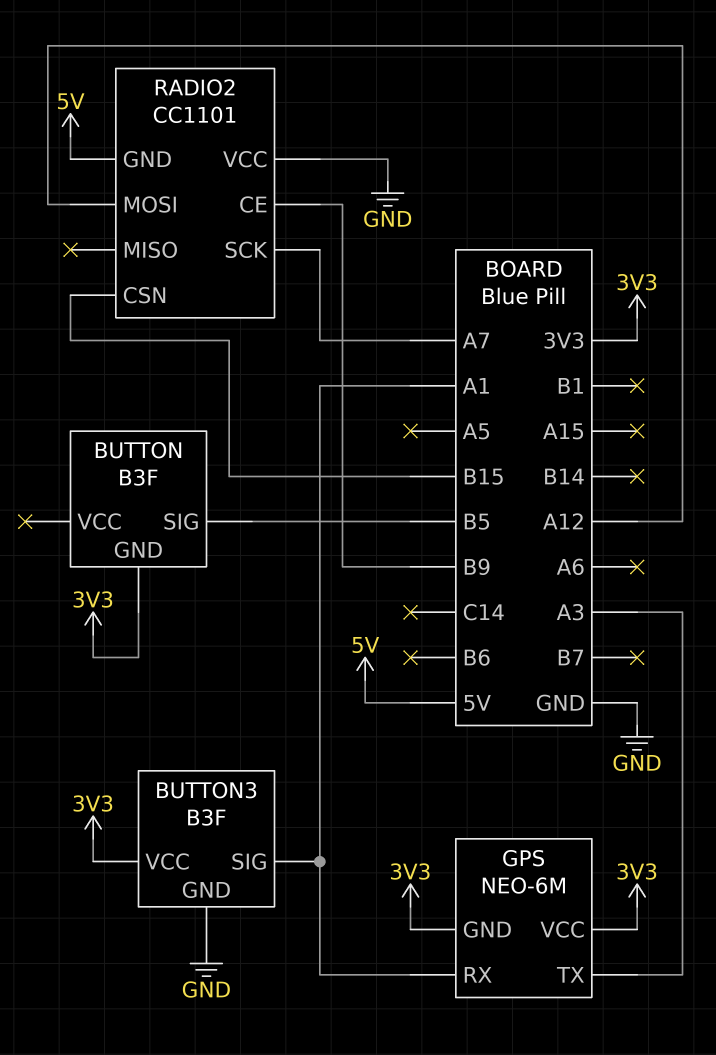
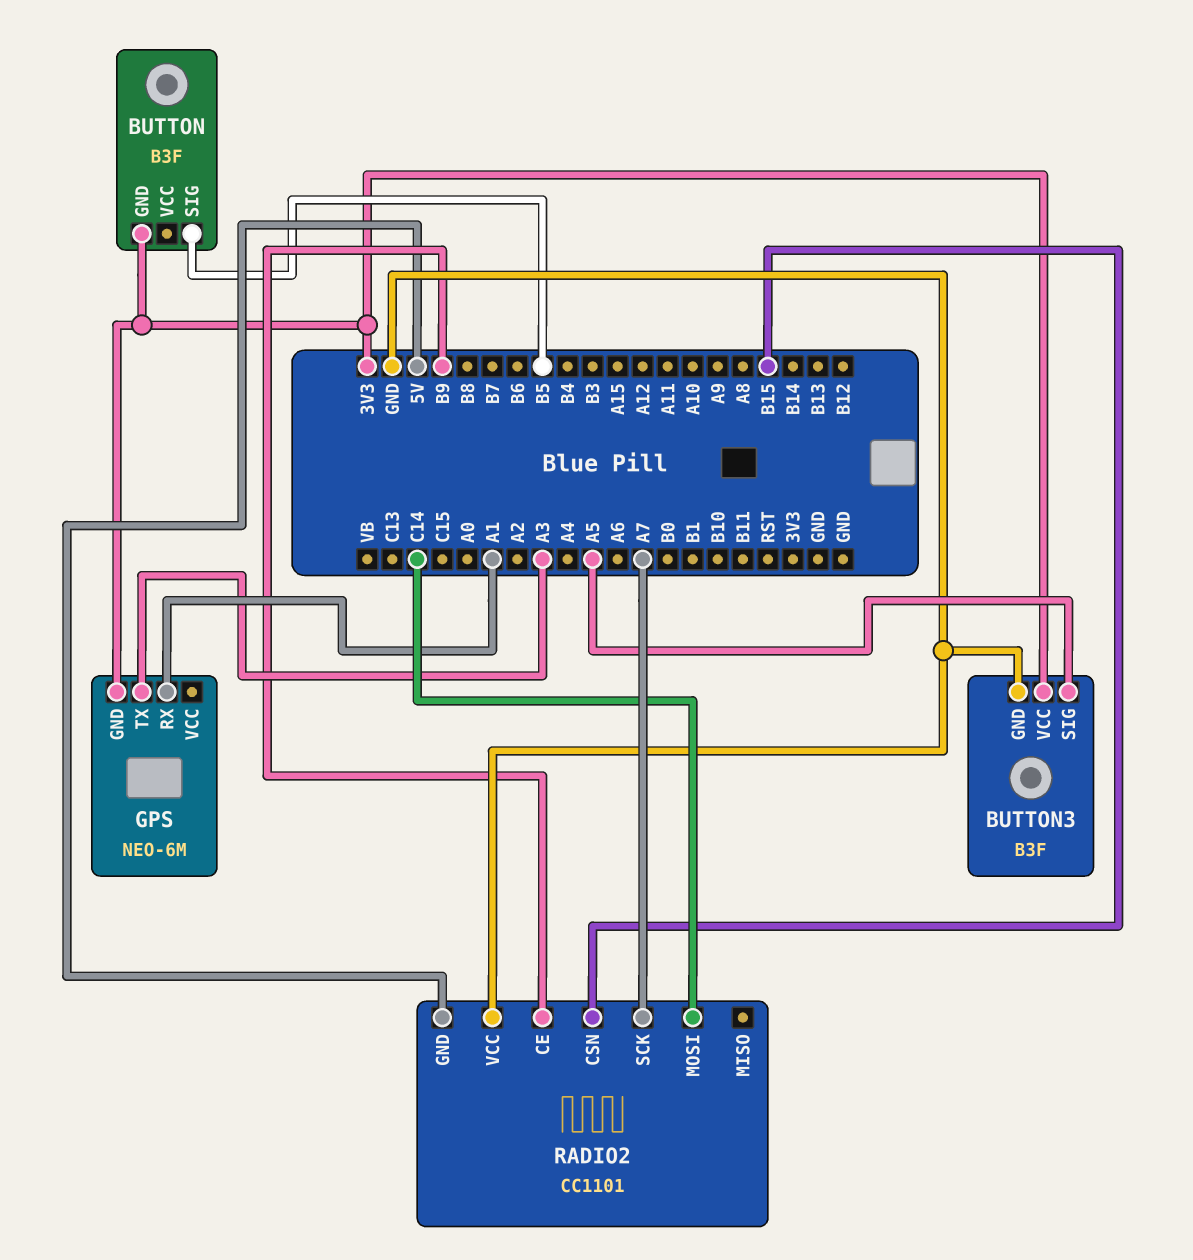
BUTTON3 pin SIG: A1 -> A5
GPS pin VCC: 3V3 -> none
RADIO2 pin MOSI: A12 -> C14

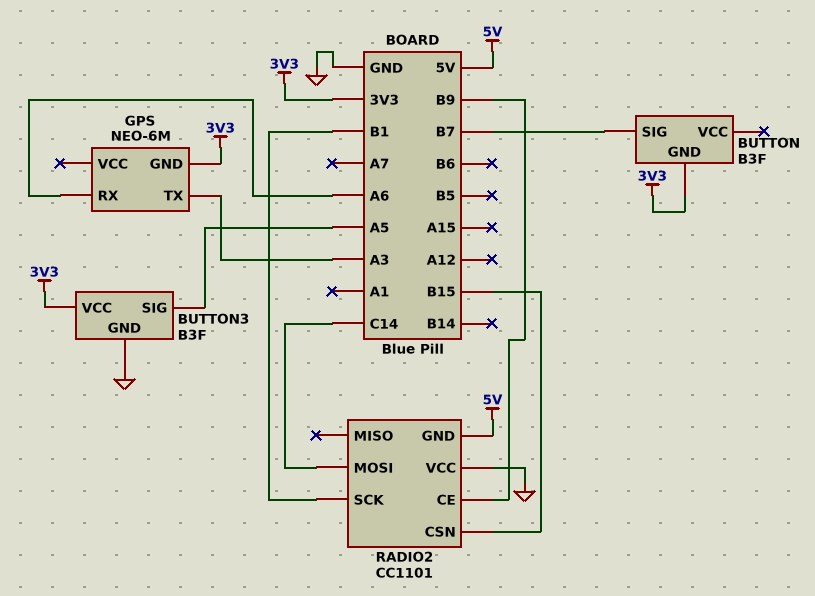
BUTTON pin SIG: B5 -> B7
GPS pin RX: A1 -> A6
RADIO2 pin SCK: A7 -> B1

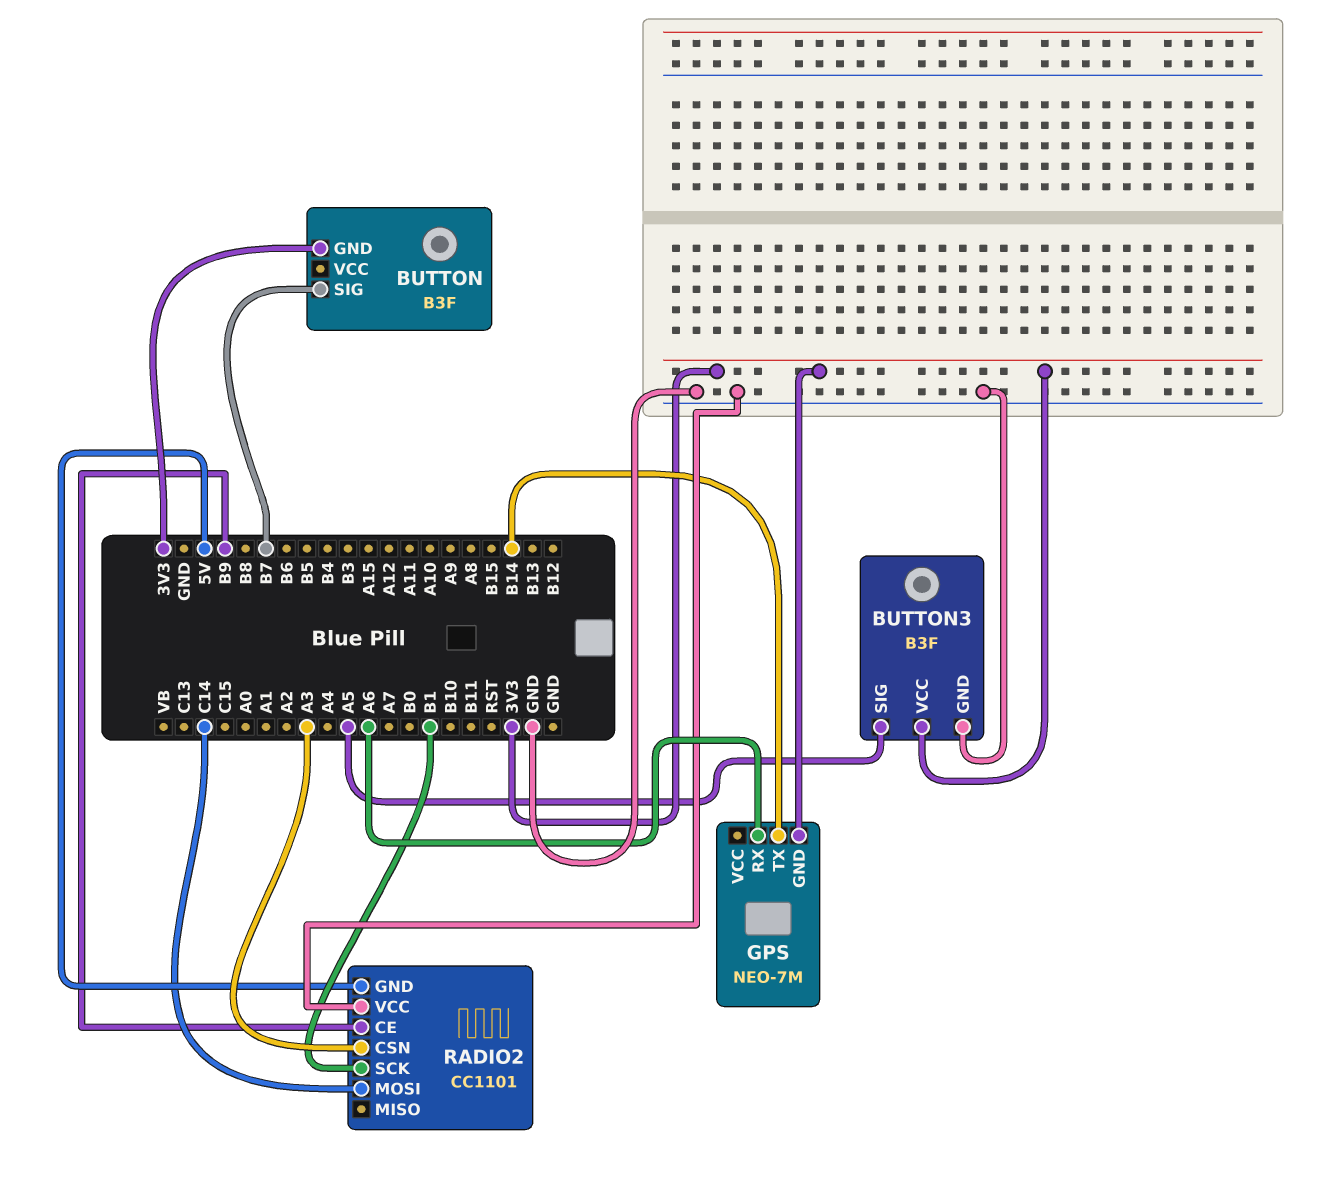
GPS: NEO-6M -> NEO-7M
GPS pin TX: A3 -> B14
RADIO2 pin CSN: B15 -> A3

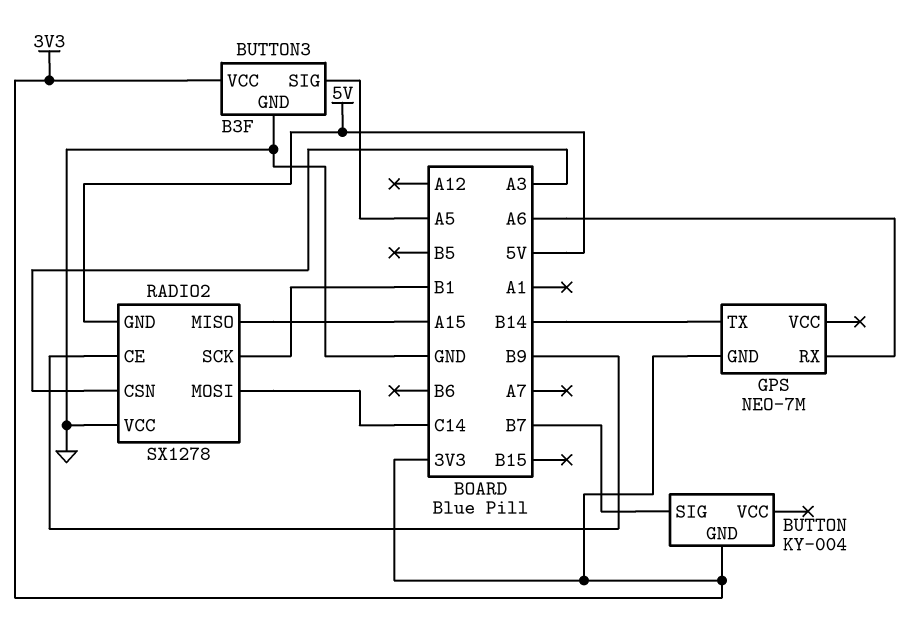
BUTTON: B3F -> KY-004
RADIO2: CC1101 -> SX1278
RADIO2 pin MISO: none -> A15

